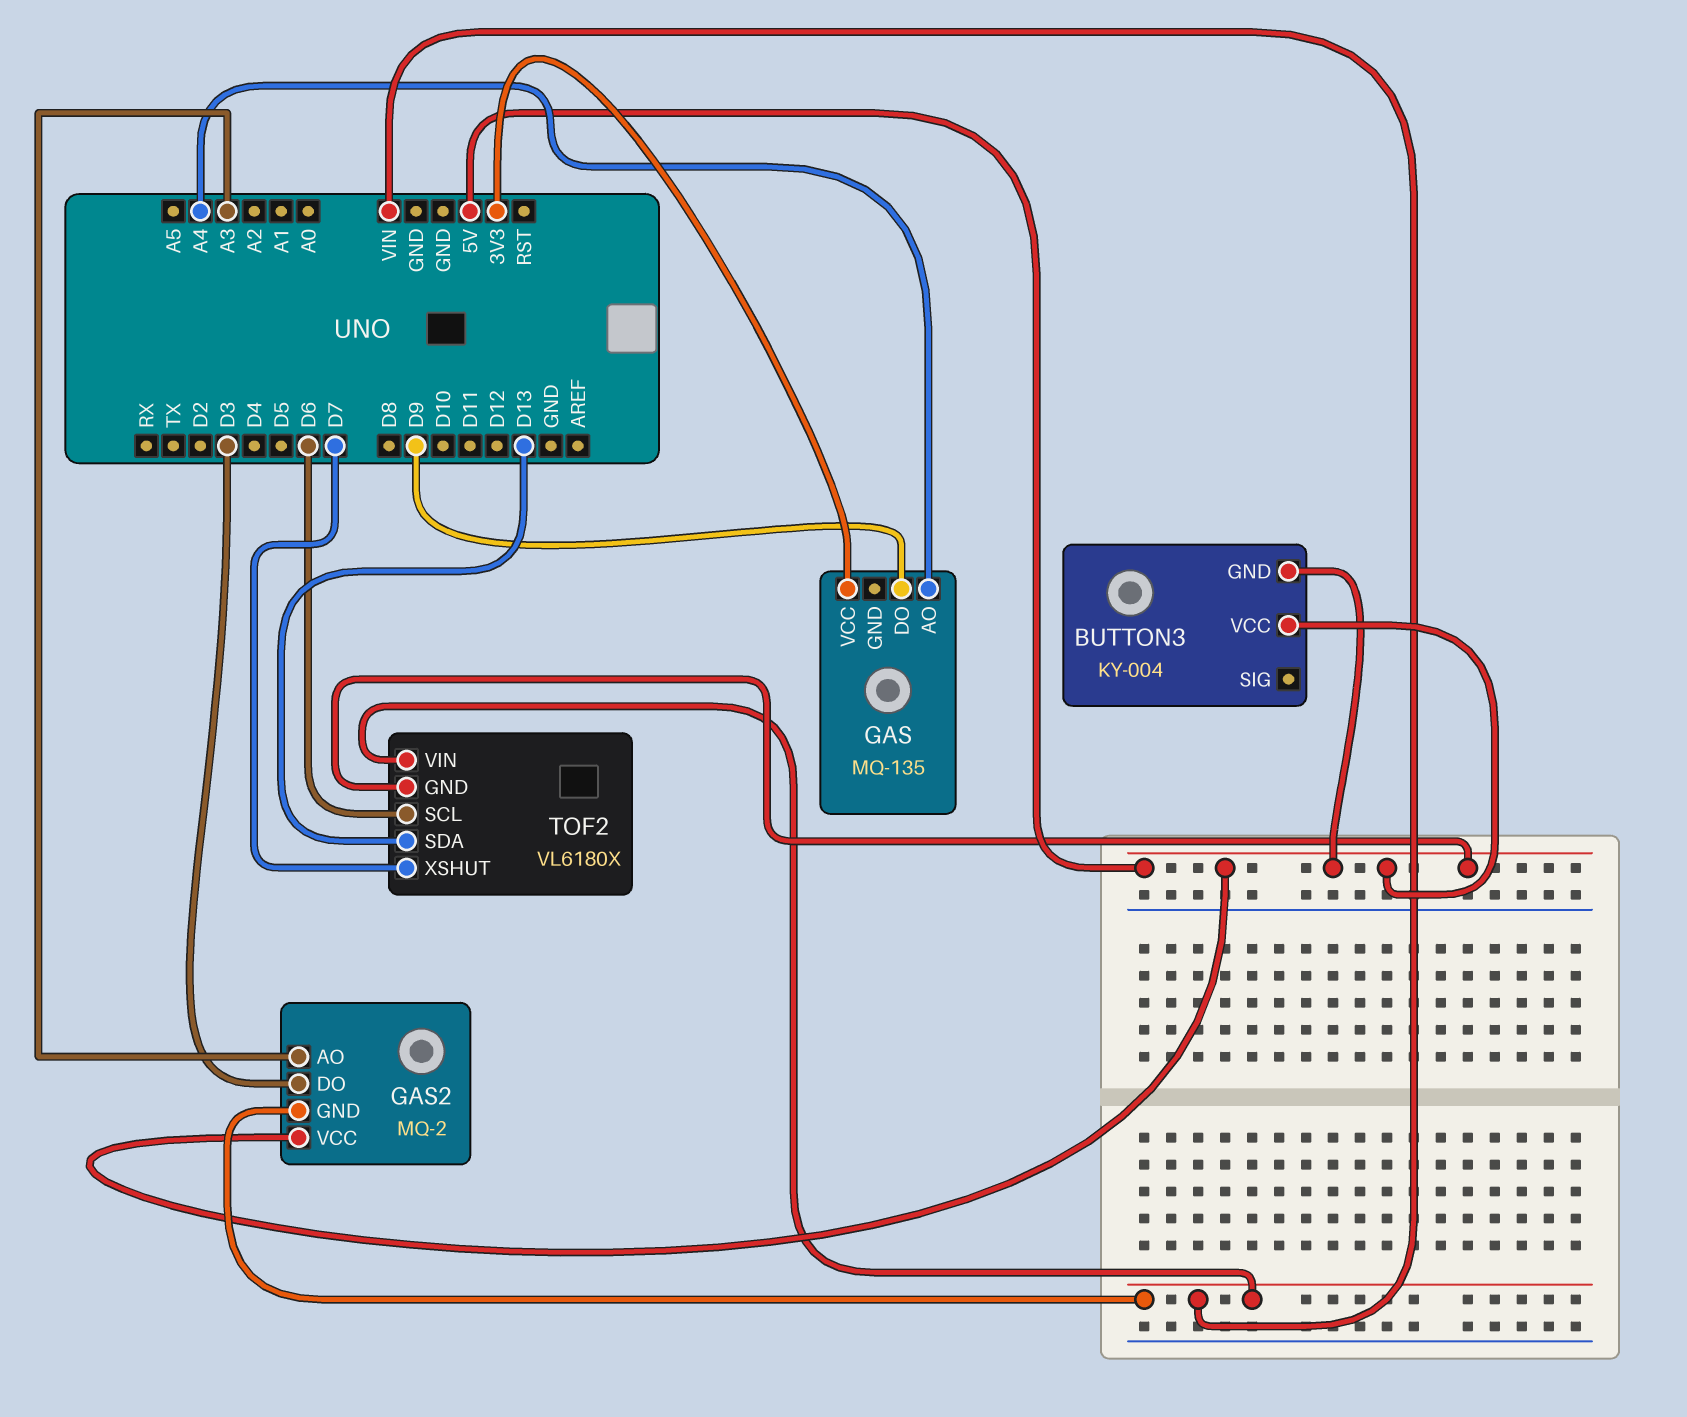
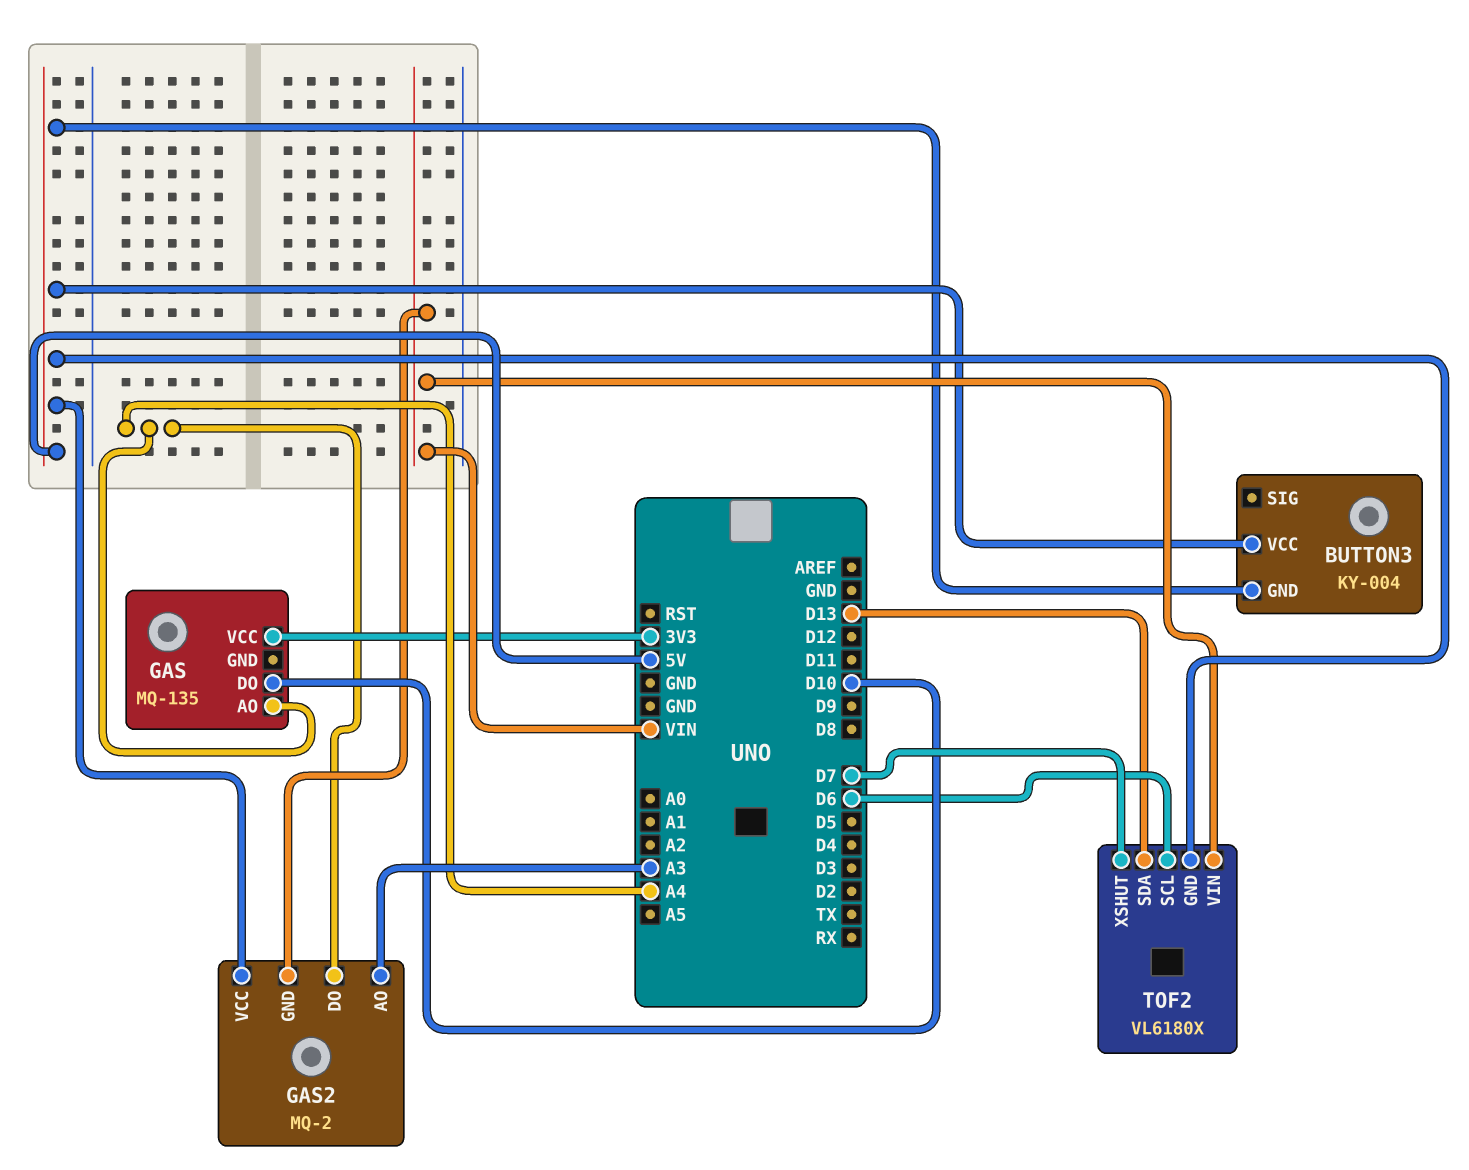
GAS pin DO: D9 -> D10
GAS2 pin DO: D3 -> A4

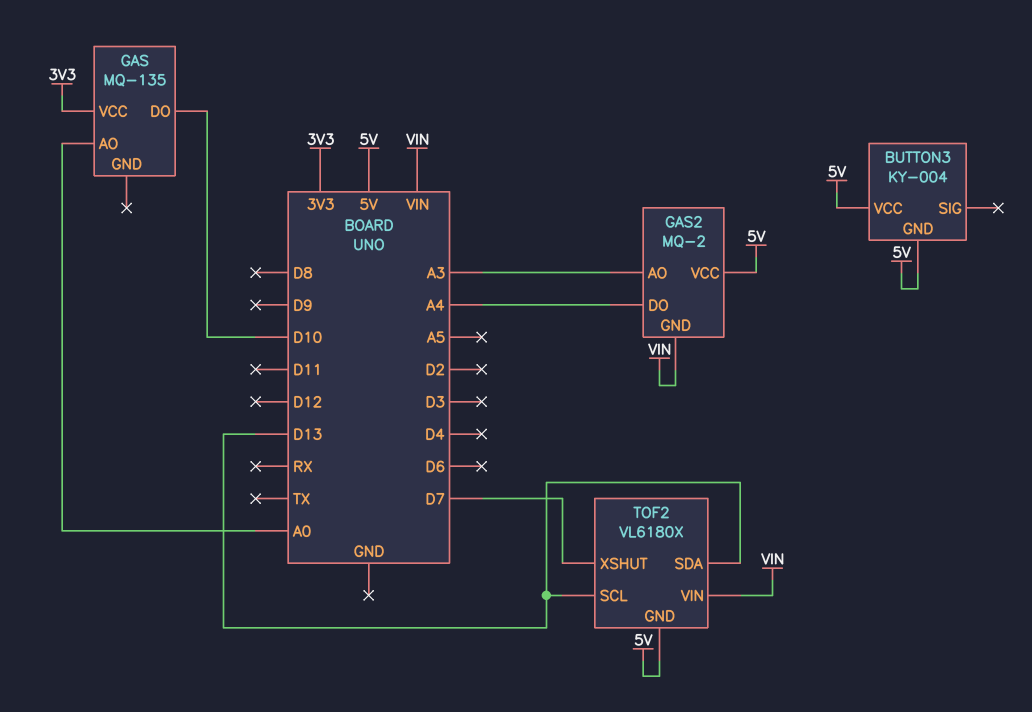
GAS pin AO: A4 -> A0
TOF2 pin SCL: D6 -> D13

